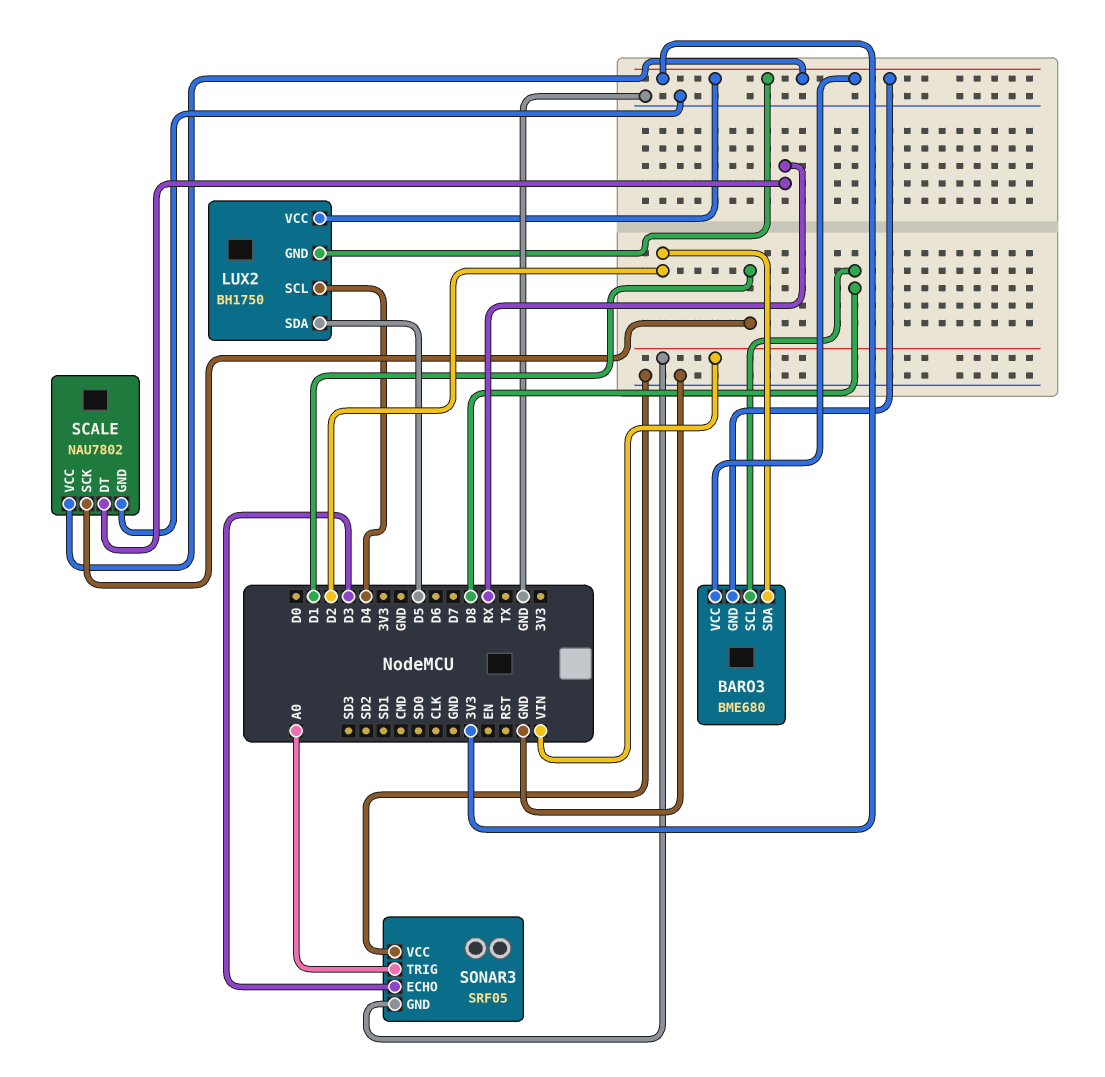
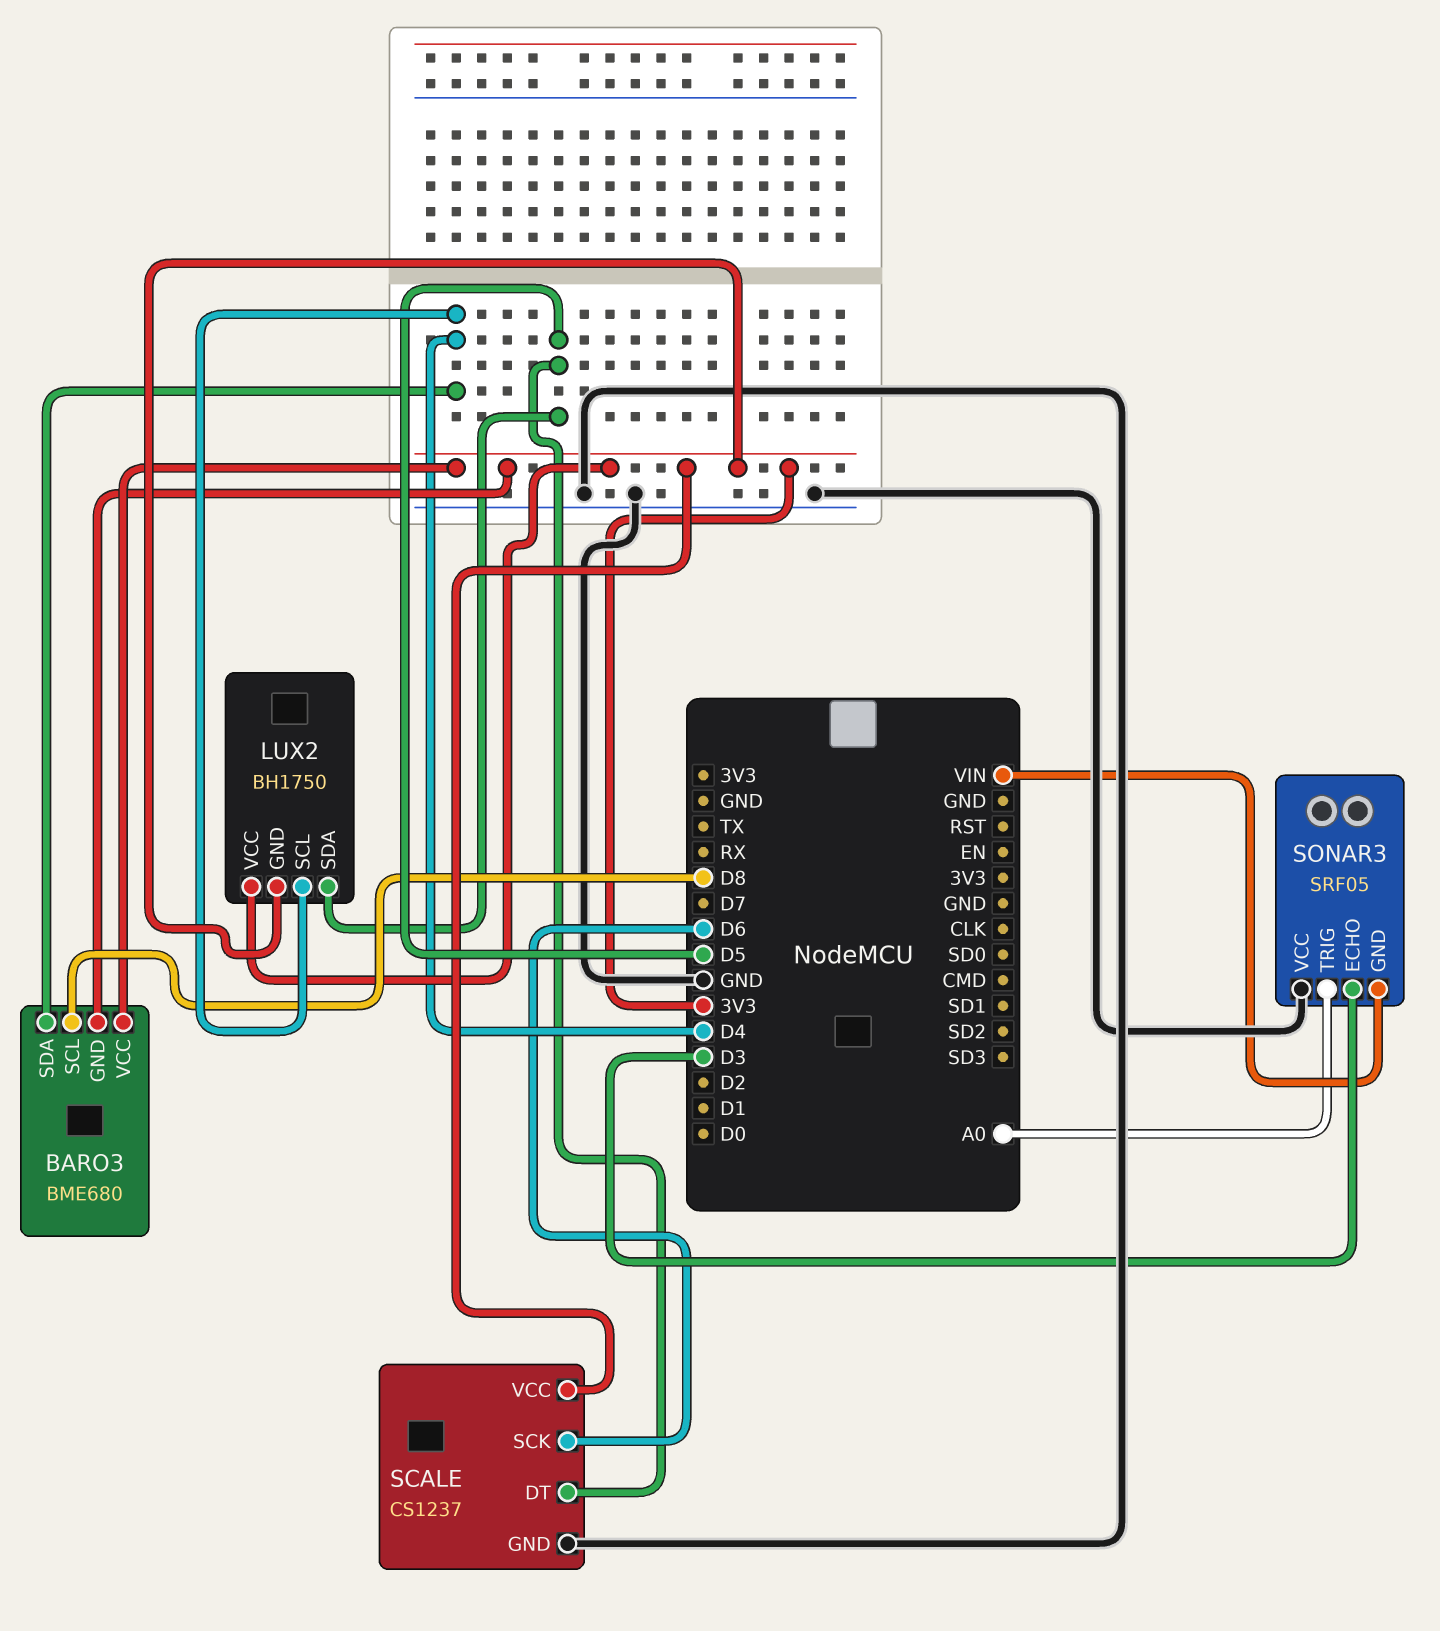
BARO3 pin SDA: D2 -> D4
SCALE: NAU7802 -> CS1237
SCALE pin DT: RX -> D5
SCALE pin SCK: D1 -> D6

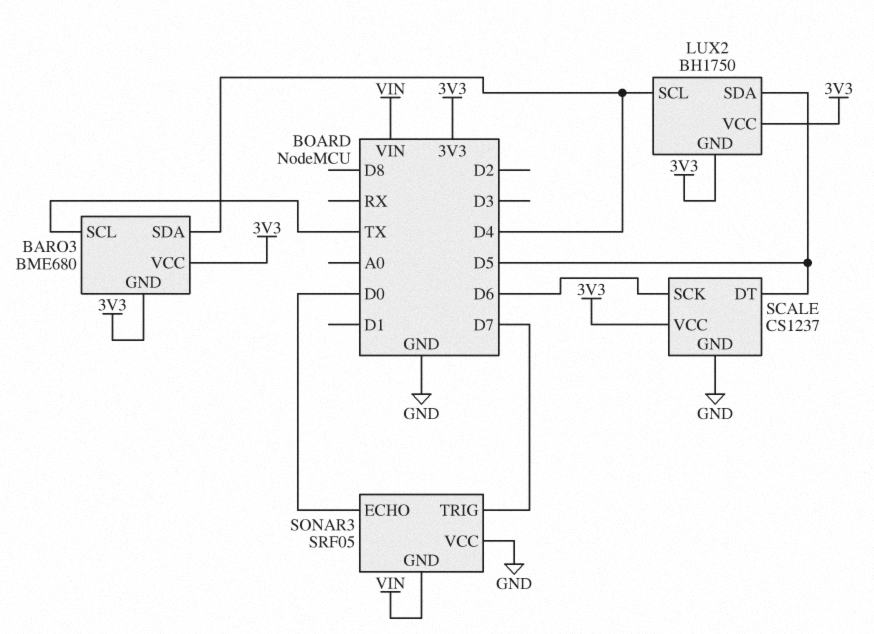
BARO3 pin SCL: D8 -> TX
SONAR3 pin ECHO: D3 -> D0
SONAR3 pin TRIG: A0 -> D7

